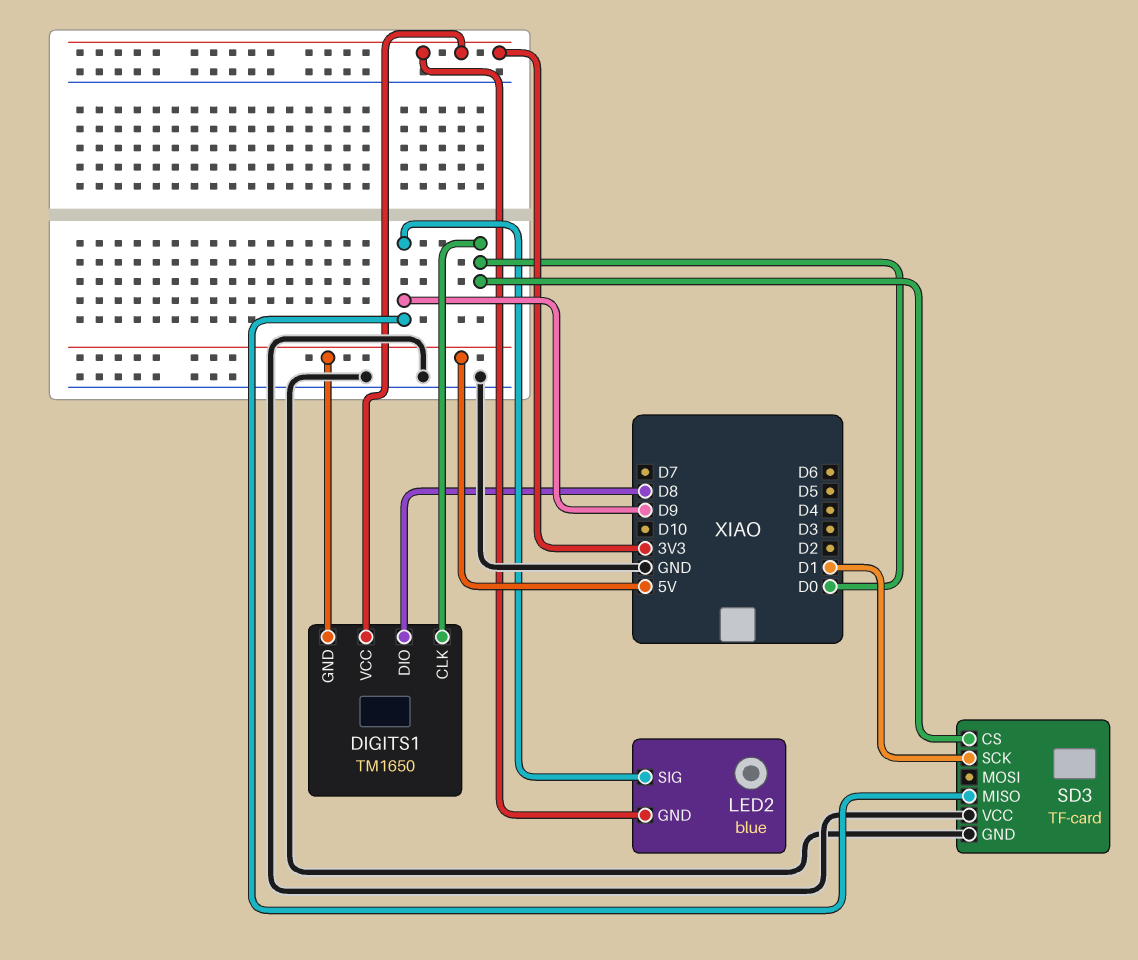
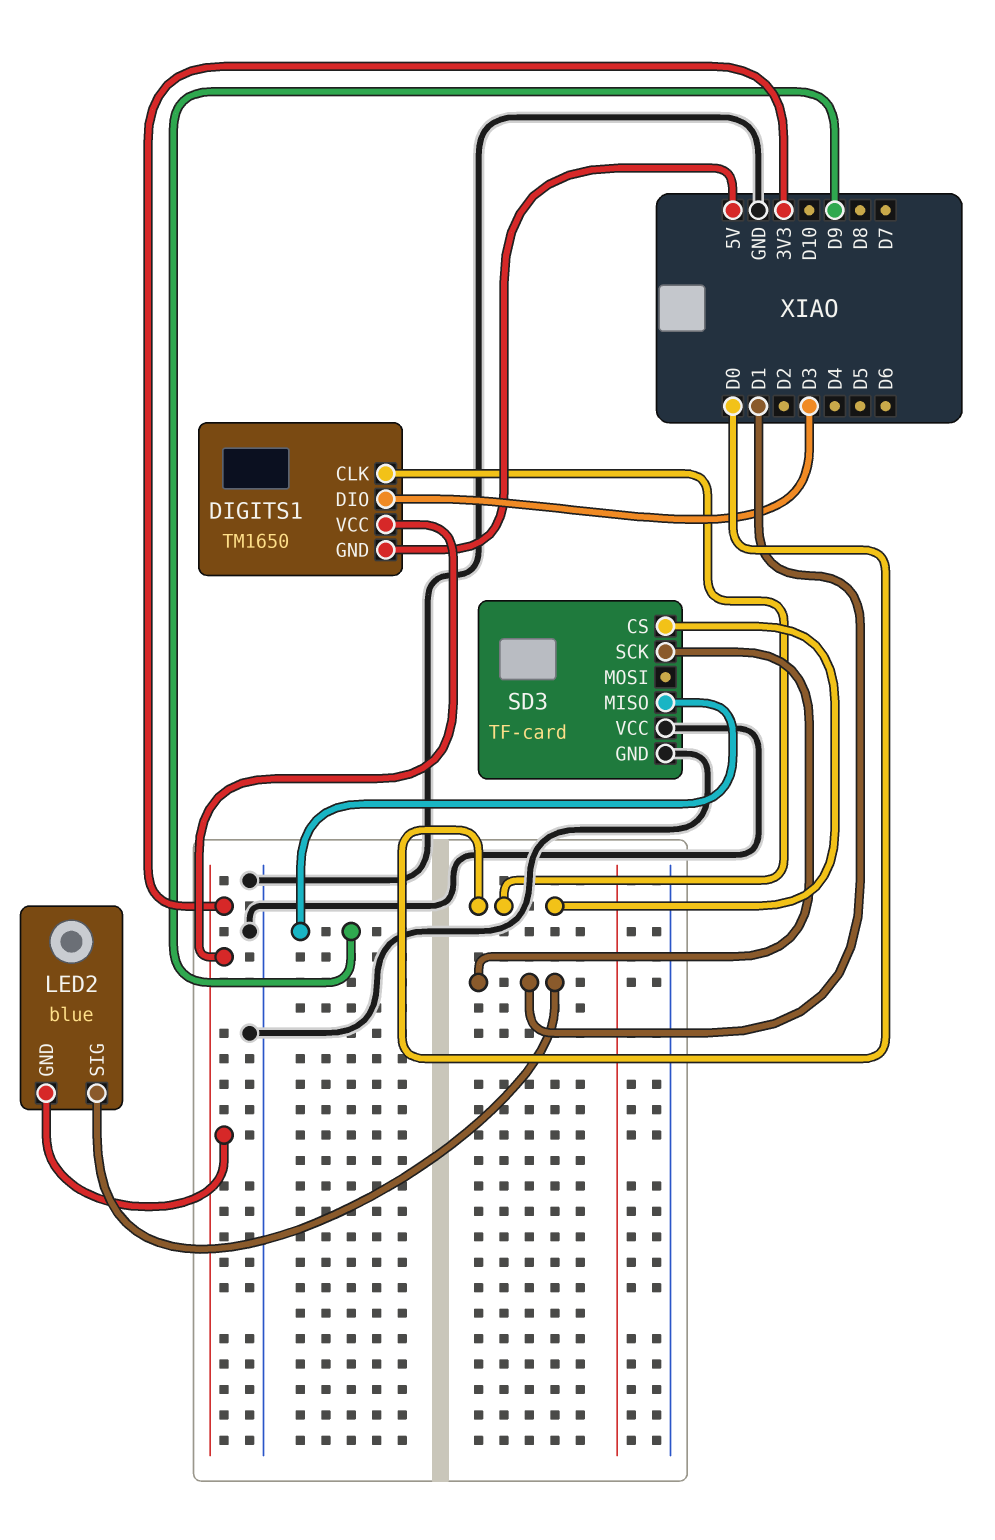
DIGITS1 pin DIO: D8 -> D3
LED2 pin SIG: D9 -> D1

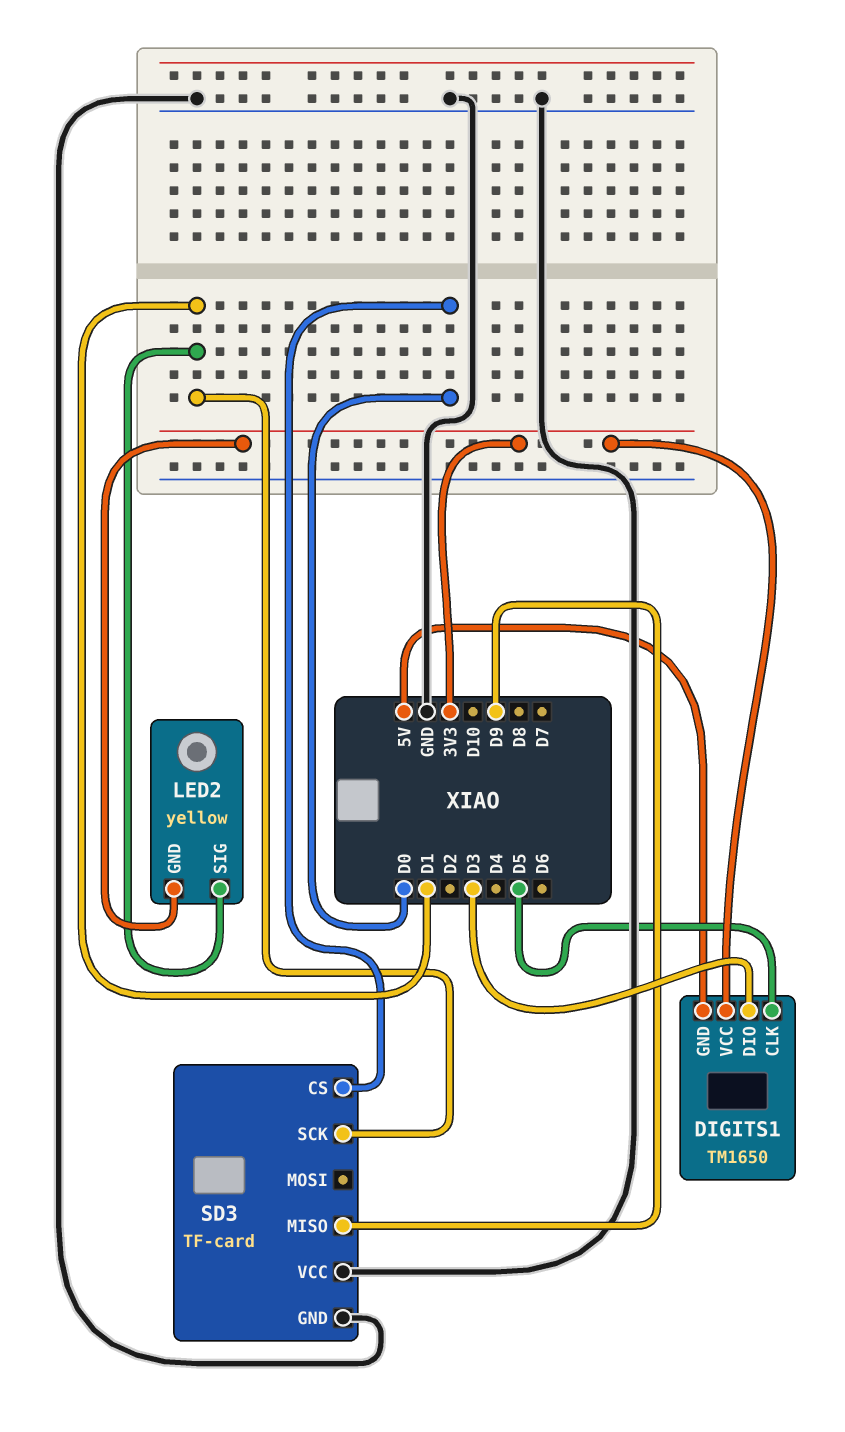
DIGITS1 pin CLK: D0 -> D5
LED2: blue -> yellow

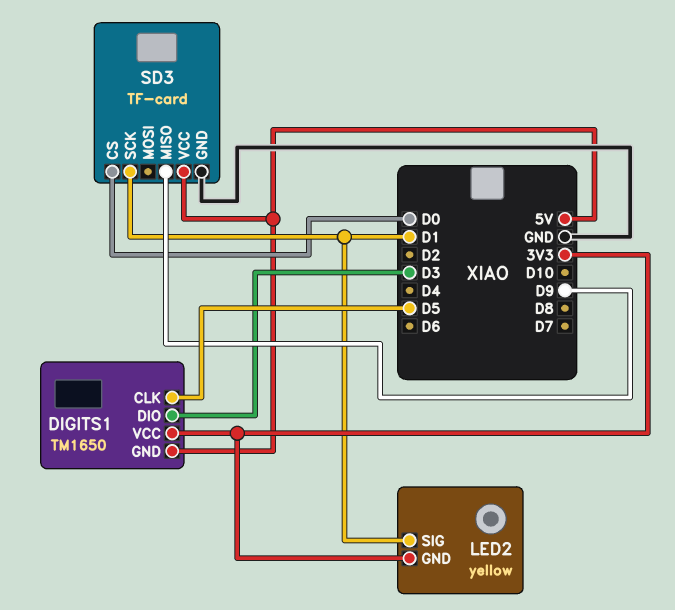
SD3 pin VCC: GND -> 5V

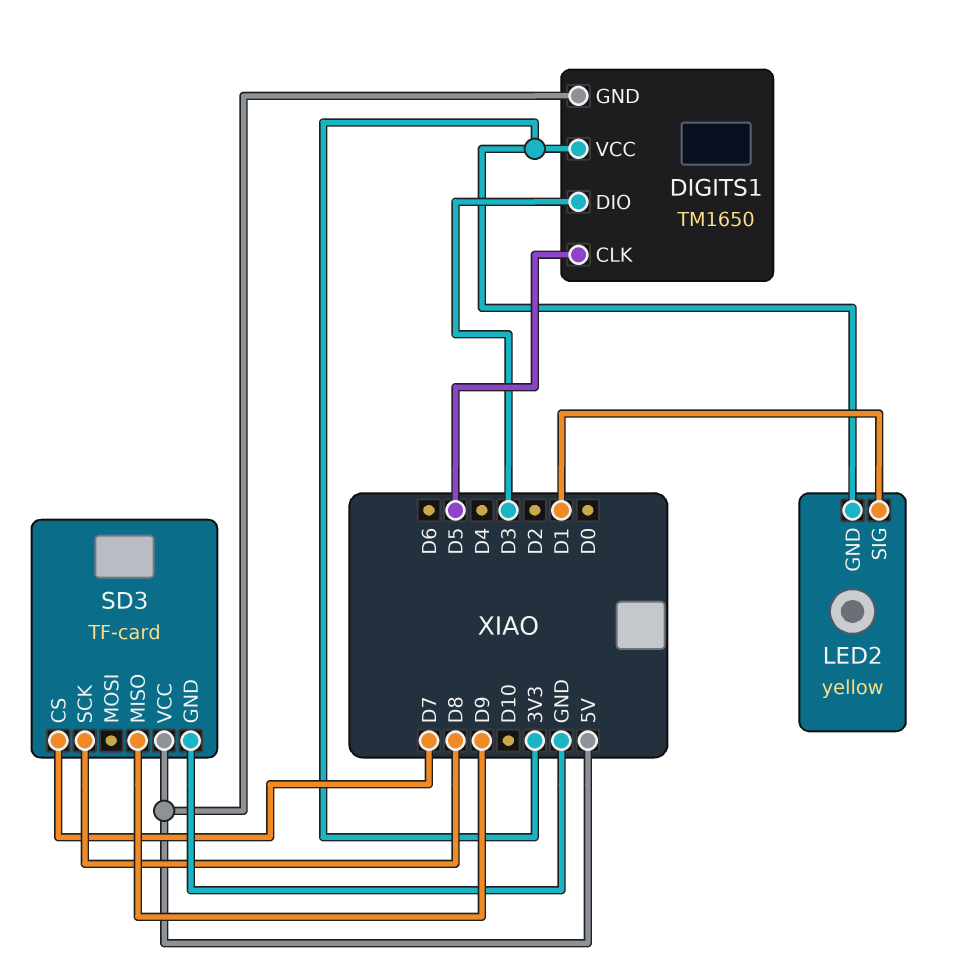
SD3 pin CS: D0 -> D7
SD3 pin SCK: D1 -> D8

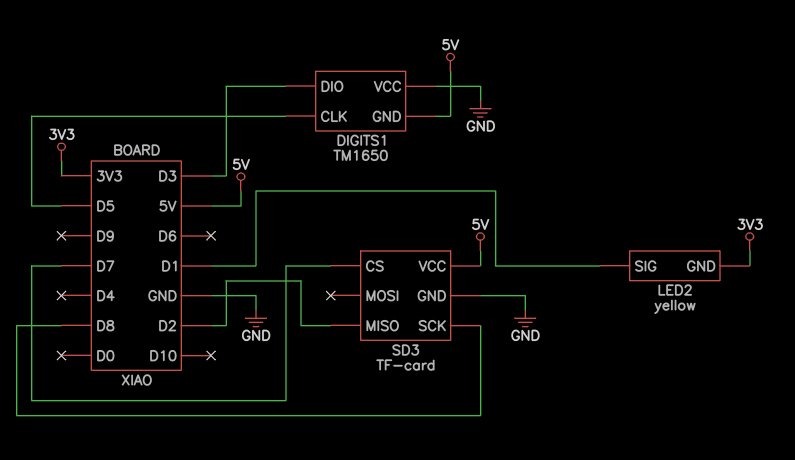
DIGITS1 pin VCC: 3V3 -> GND
SD3 pin MISO: D9 -> D2

